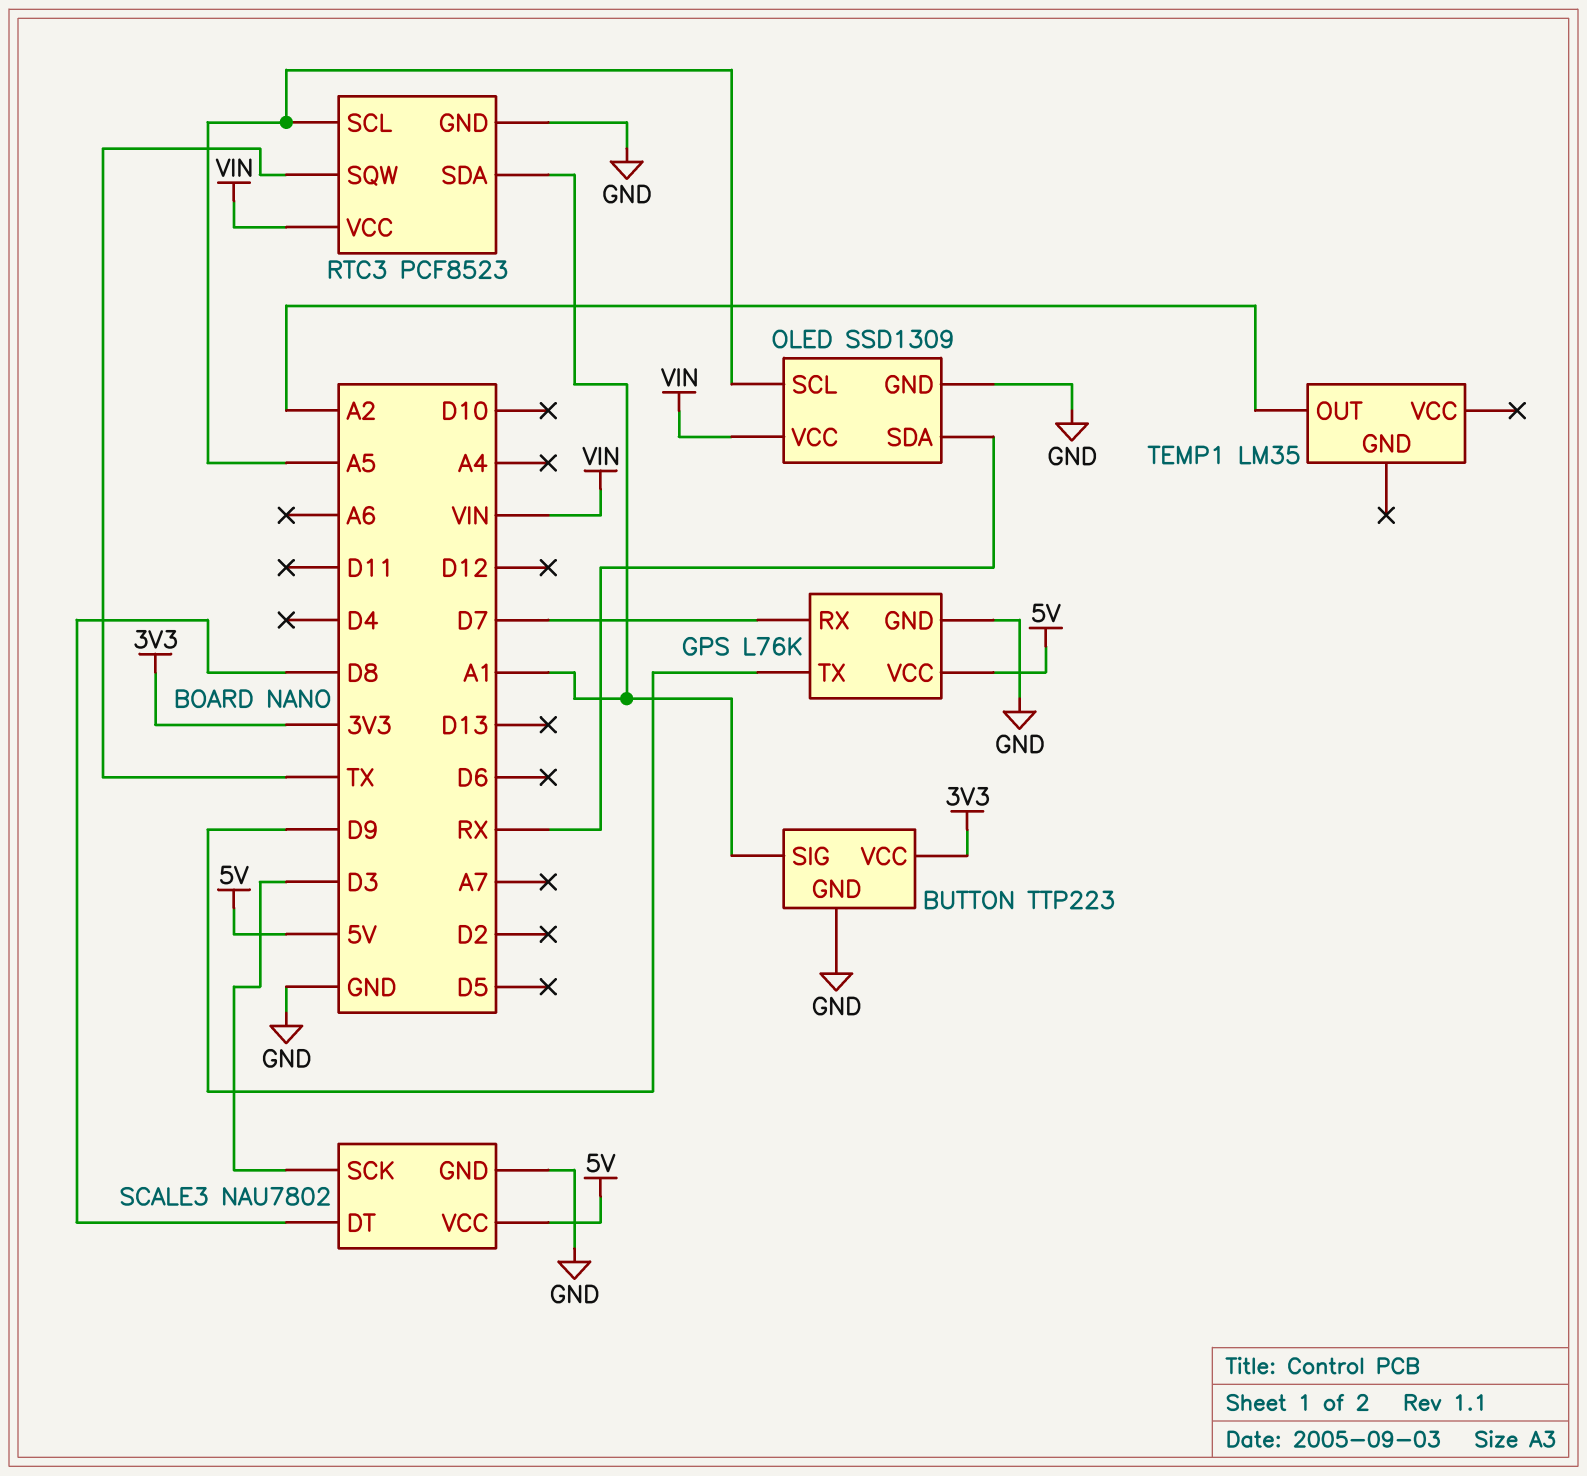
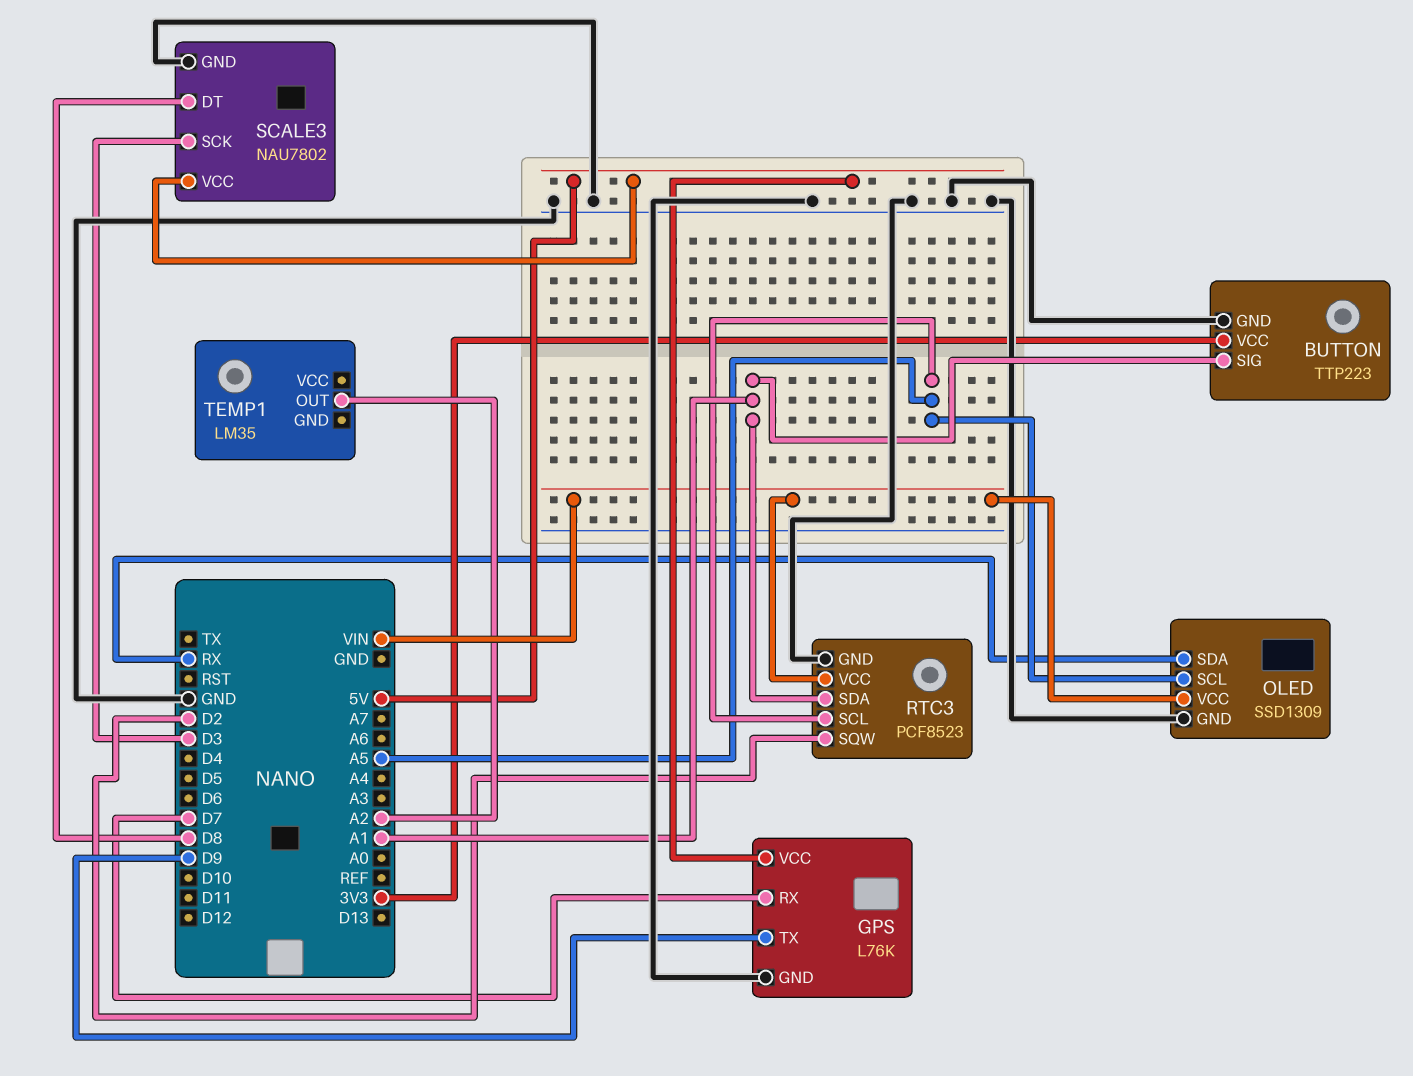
RTC3 pin SQW: TX -> D2

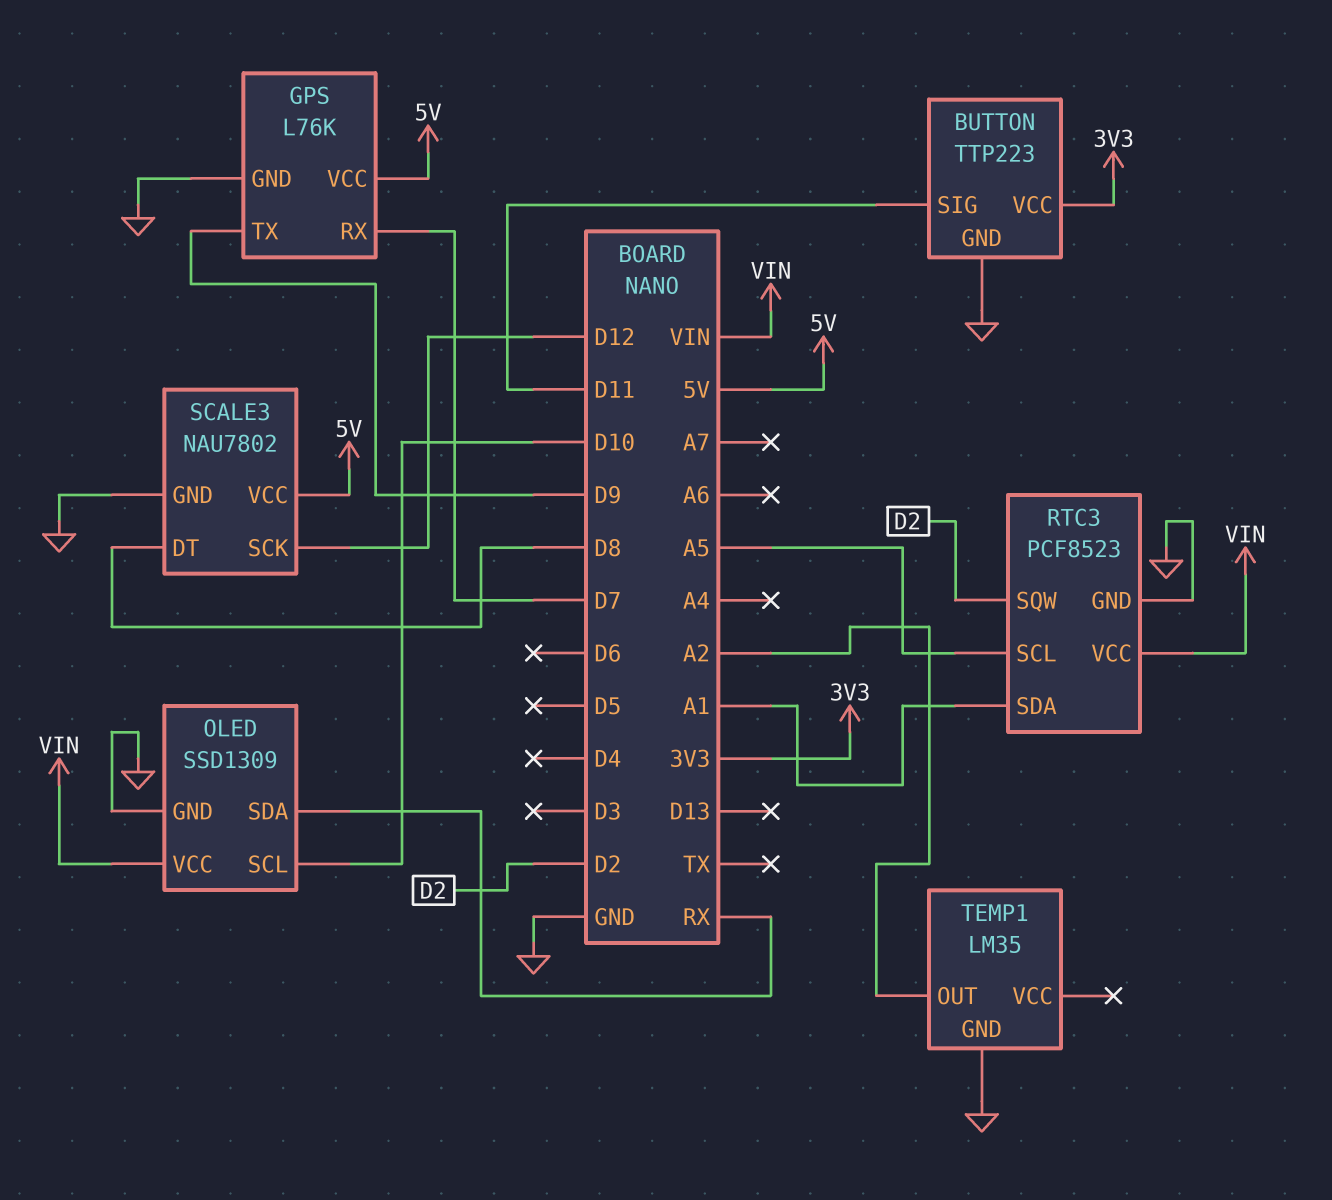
BUTTON pin SIG: A1 -> D11
OLED pin SCL: A5 -> D10
SCALE3 pin SCK: D3 -> D12
TEMP1 pin GND: none -> GND

